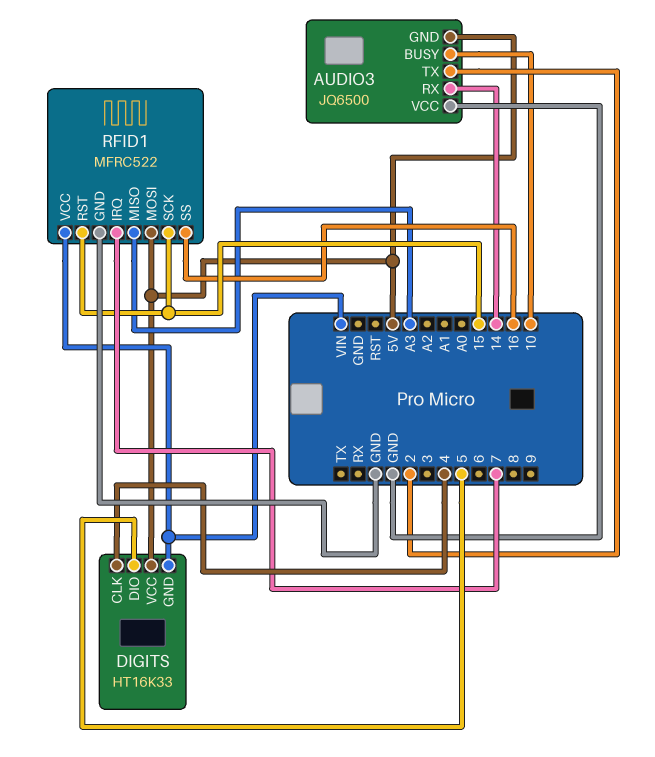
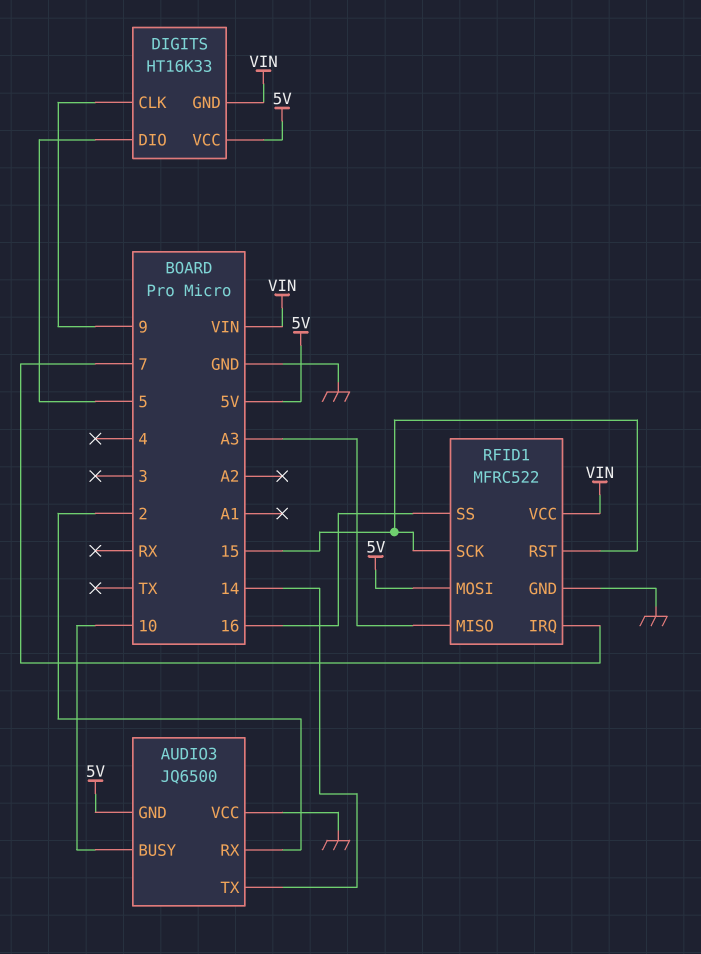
AUDIO3 pin RX: 14 -> 2
AUDIO3 pin TX: 2 -> 14
DIGITS pin CLK: 4 -> 9

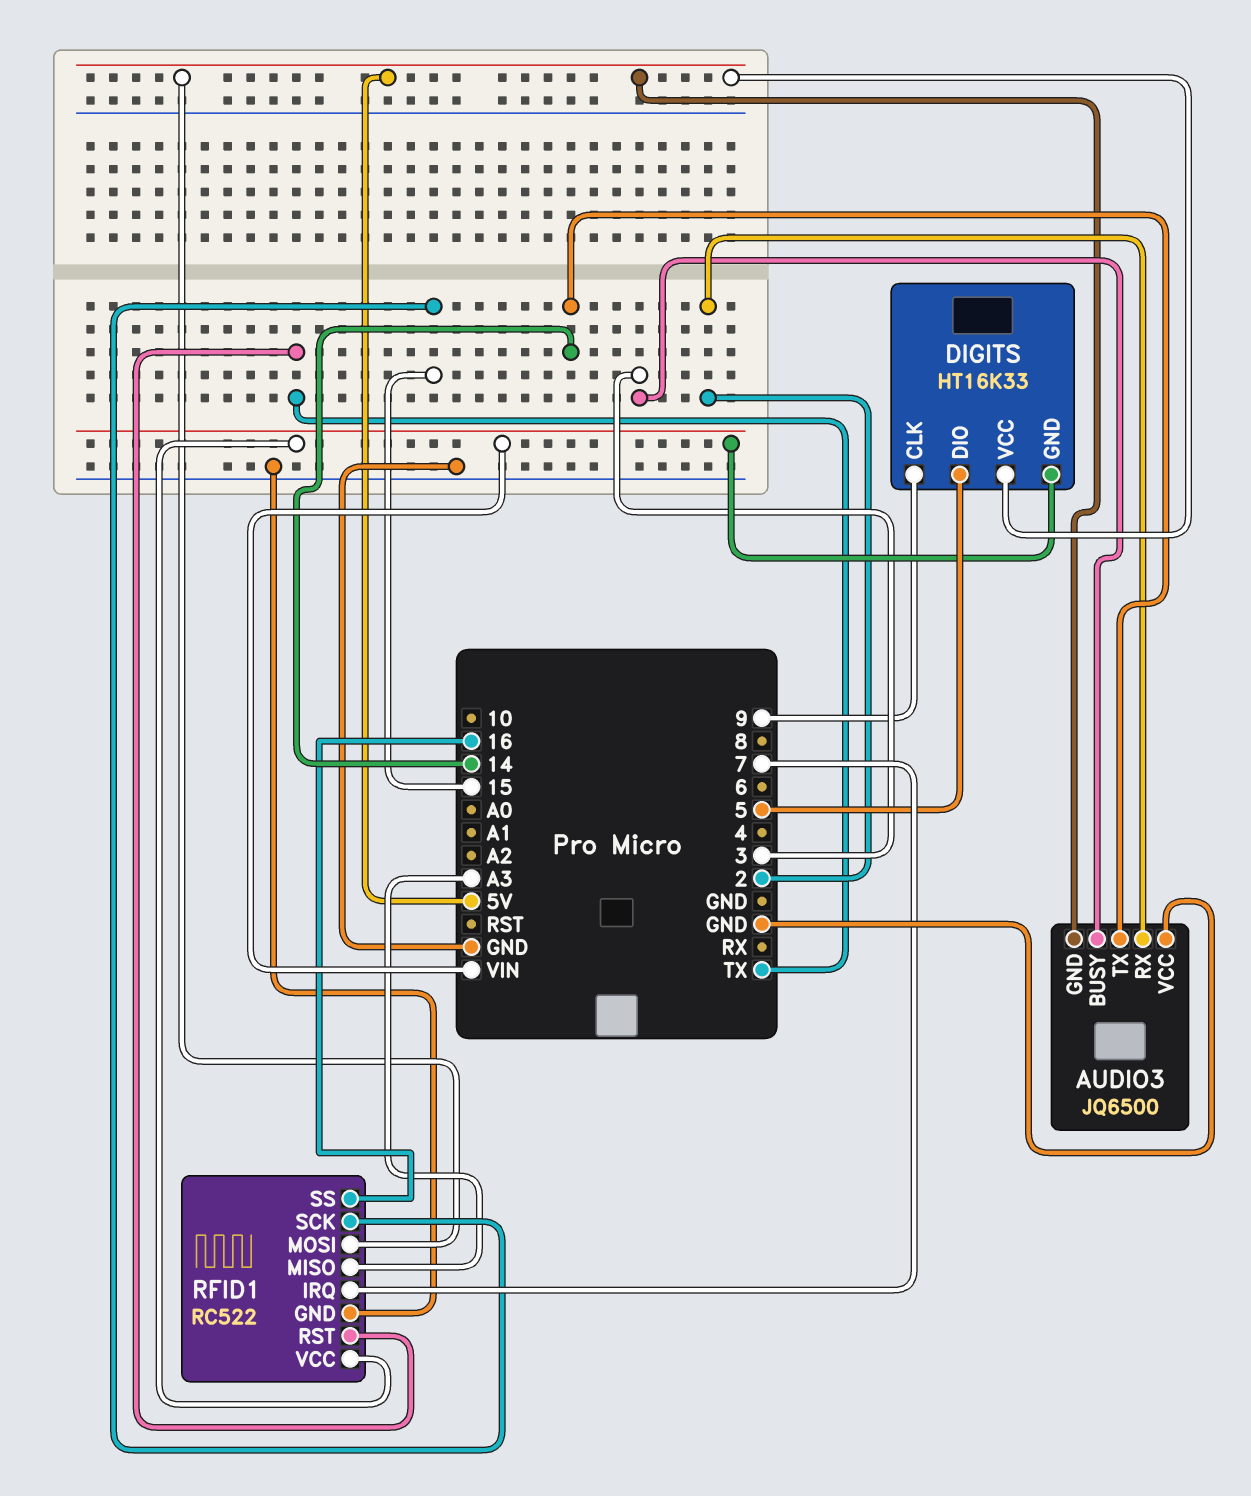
AUDIO3 pin BUSY: 10 -> 3
RFID1: MFRC522 -> RC522
RFID1 pin RST: 15 -> TX

